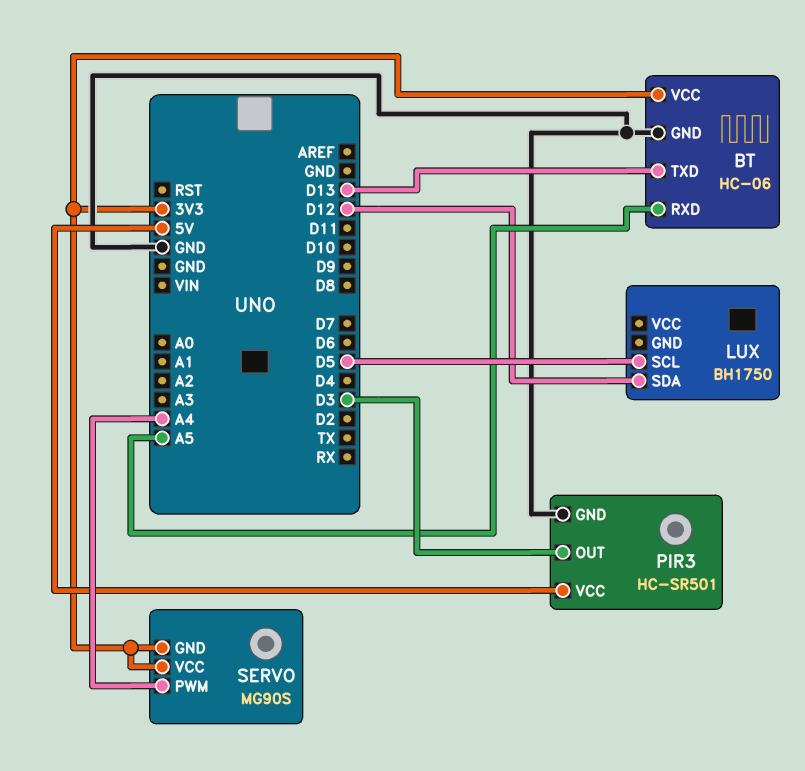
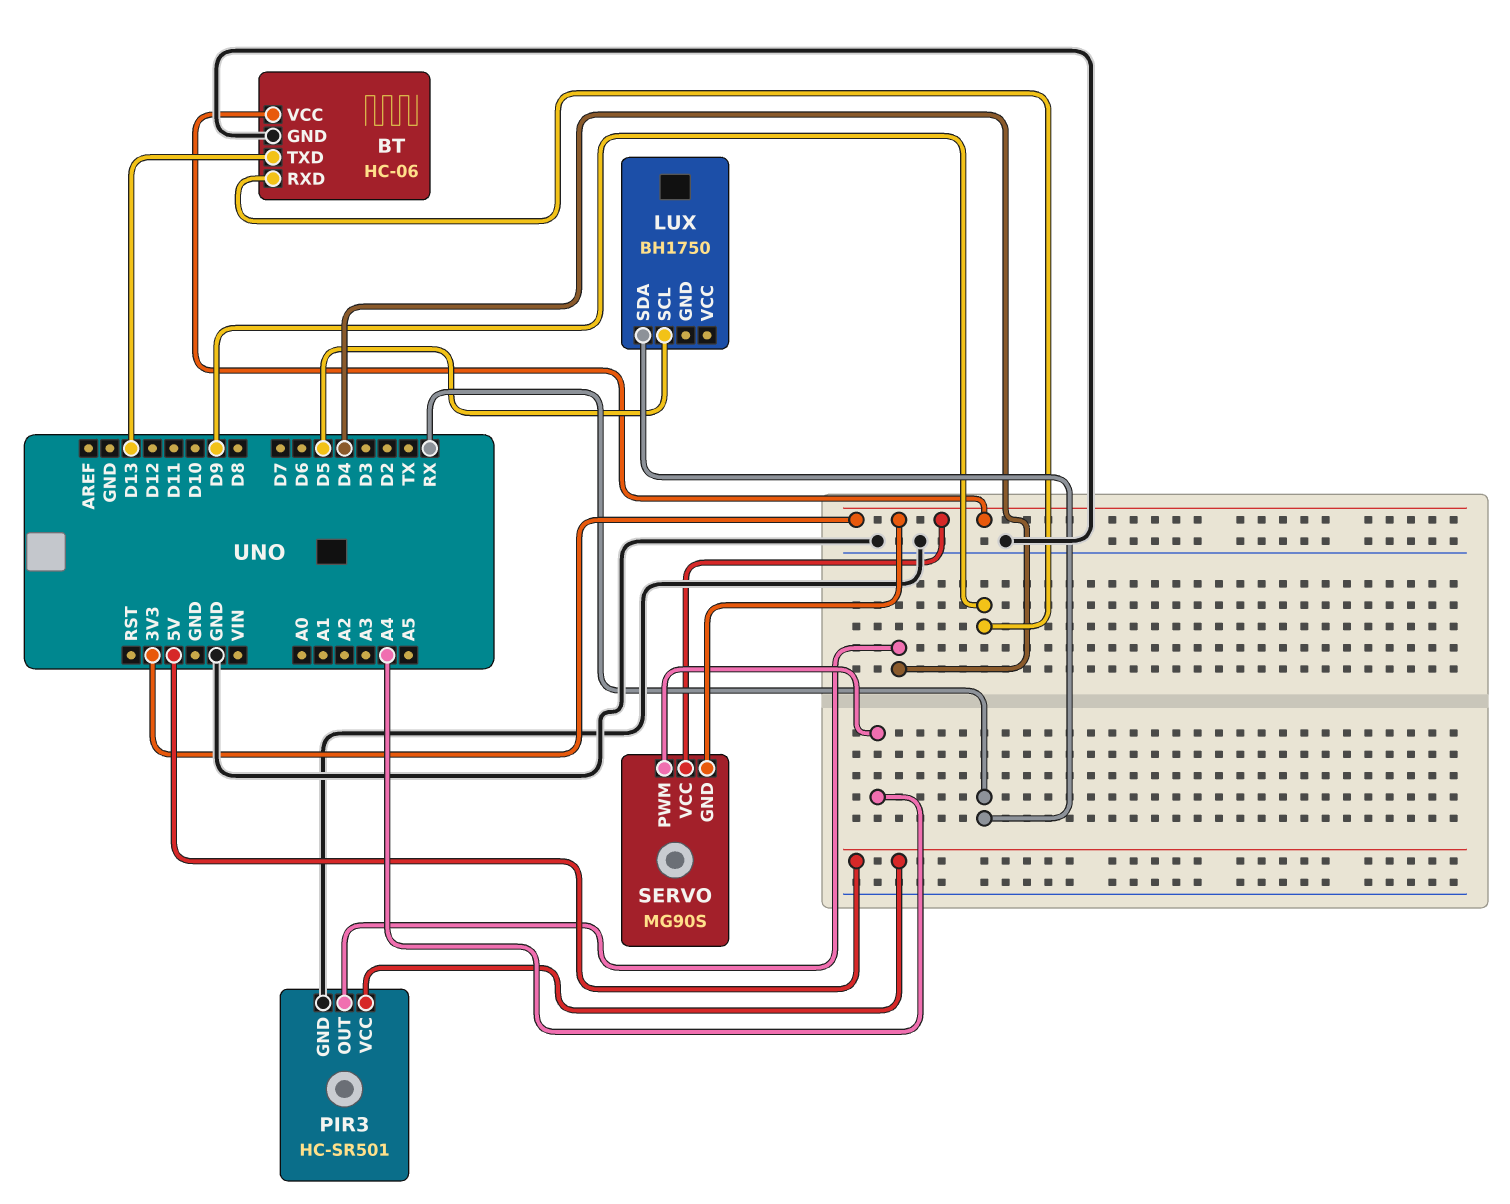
BT pin RXD: A5 -> D9
LUX pin SDA: D12 -> RX
PIR3 pin OUT: D3 -> D4

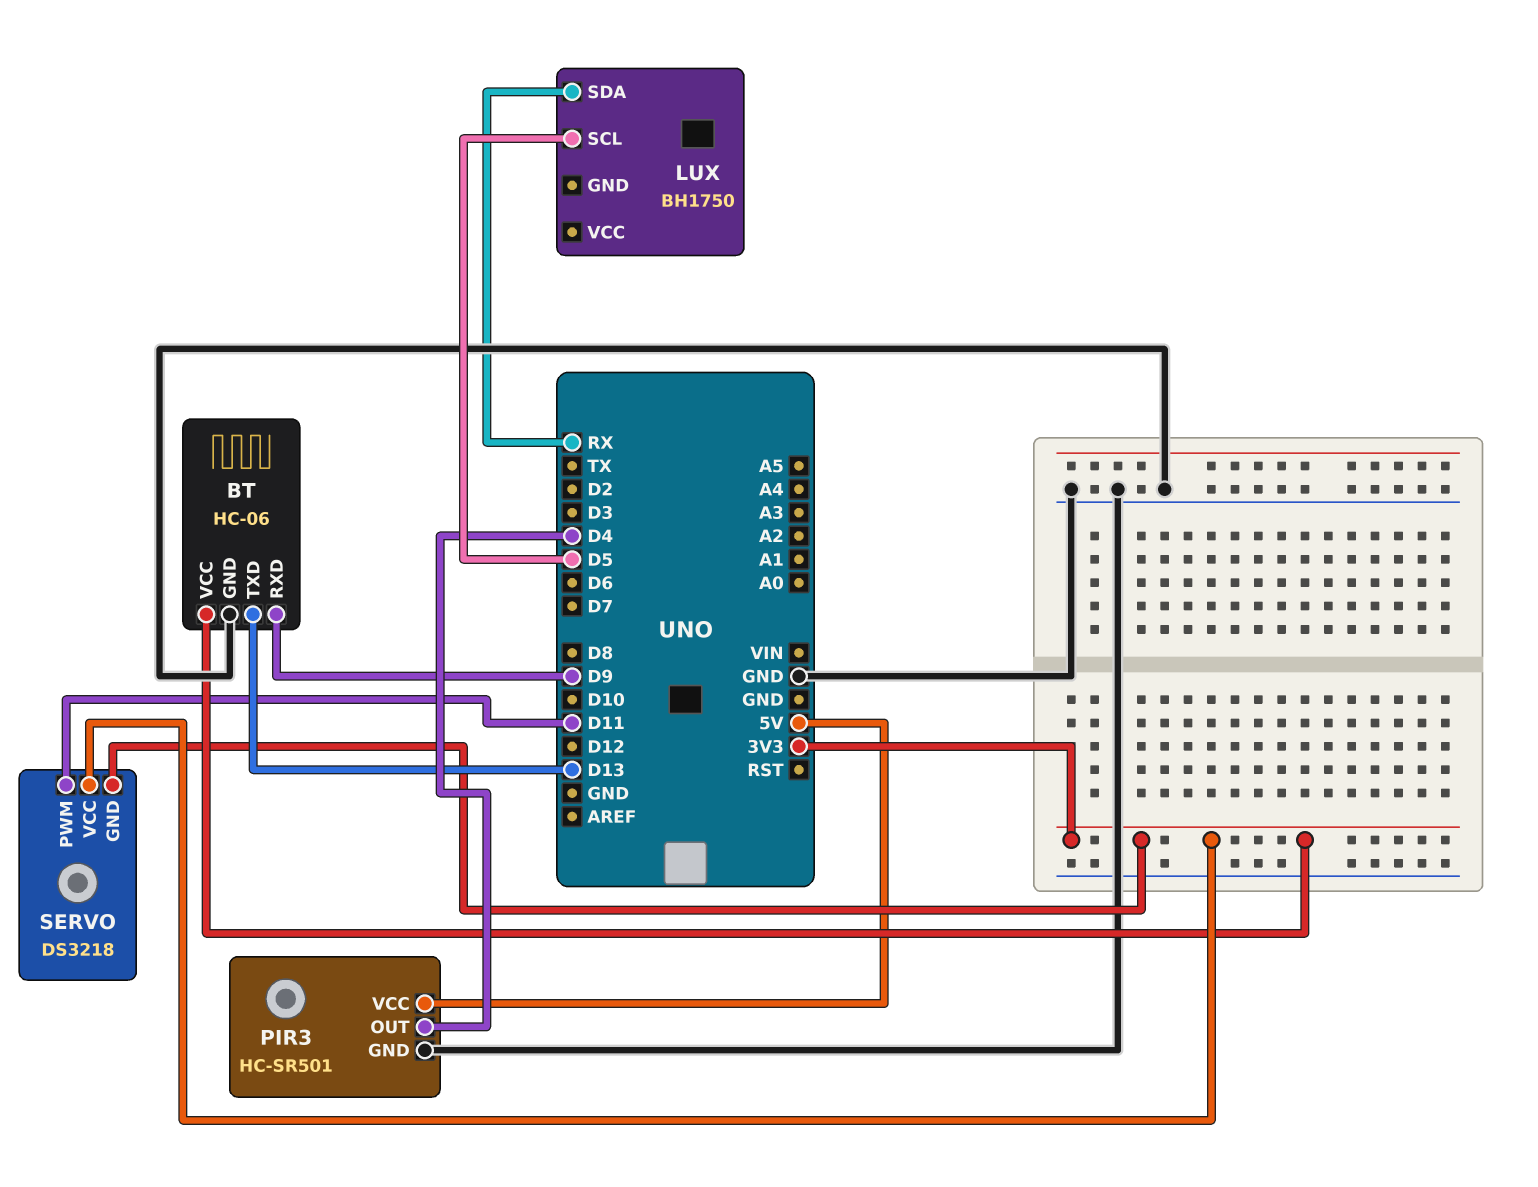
SERVO: MG90S -> DS3218
SERVO pin PWM: A4 -> D11

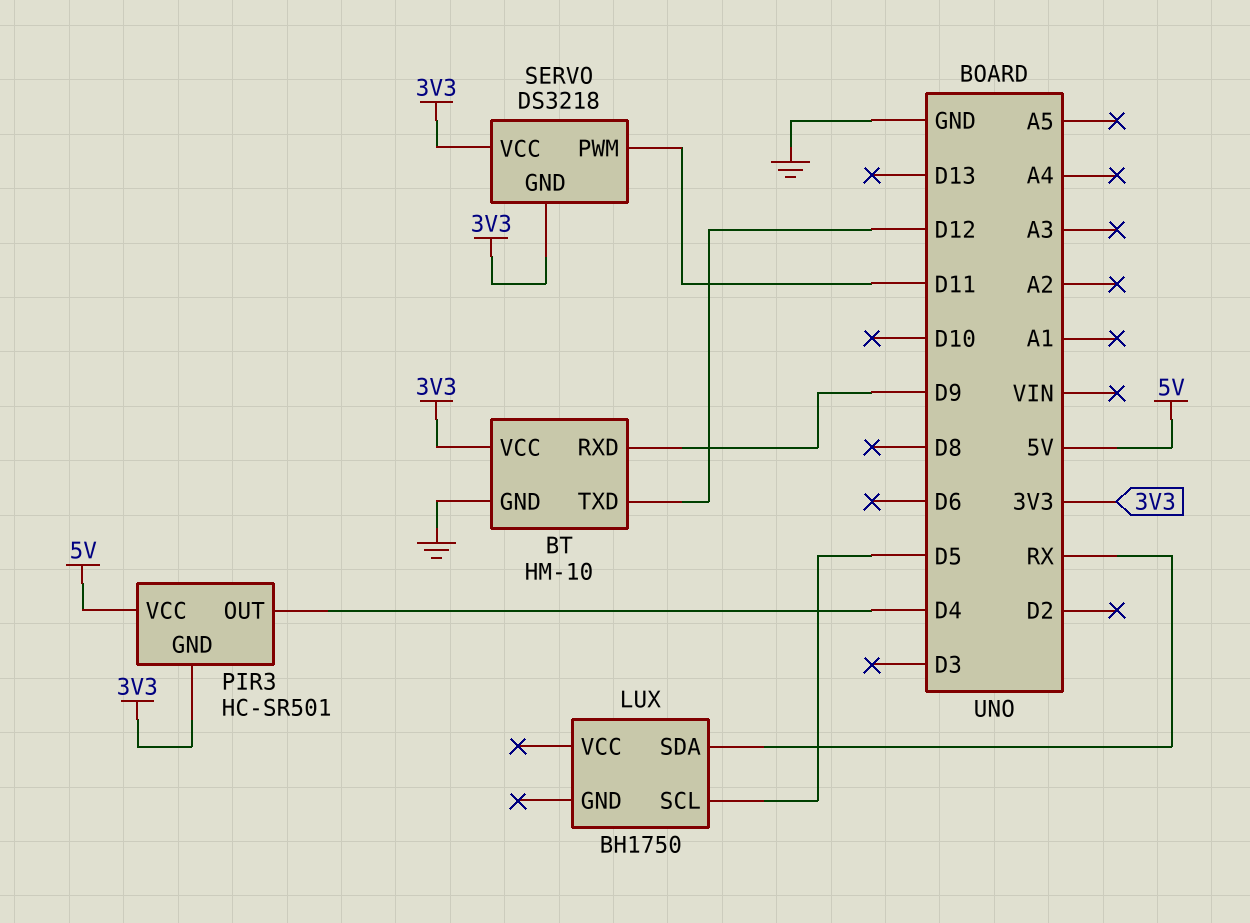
BT: HC-06 -> HM-10
BT pin TXD: D13 -> D12
PIR3 pin GND: GND -> 3V3

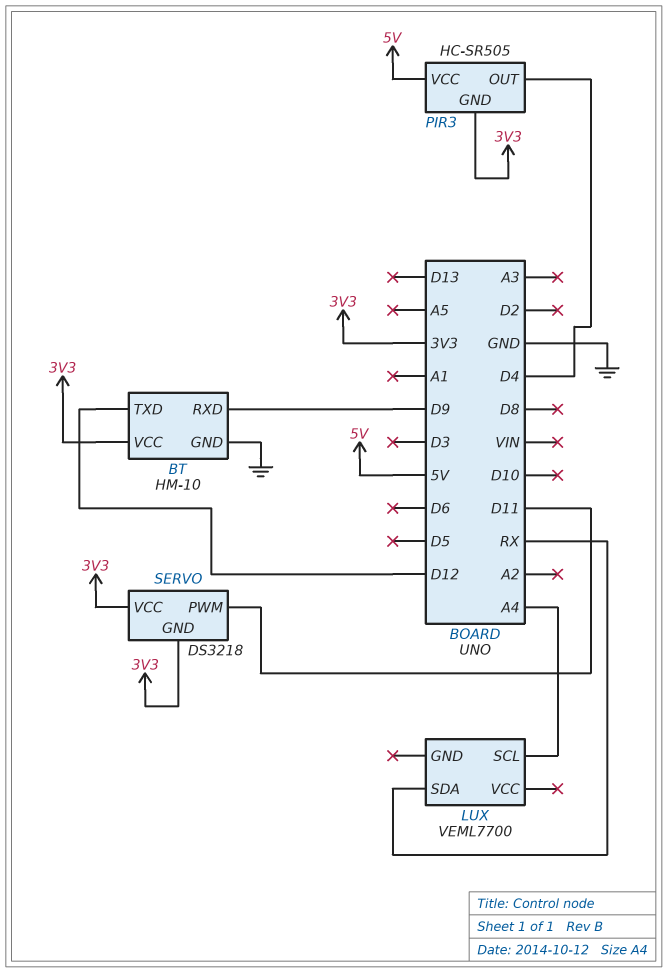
LUX: BH1750 -> VEML7700
LUX pin SCL: D5 -> A4
PIR3: HC-SR501 -> HC-SR505

